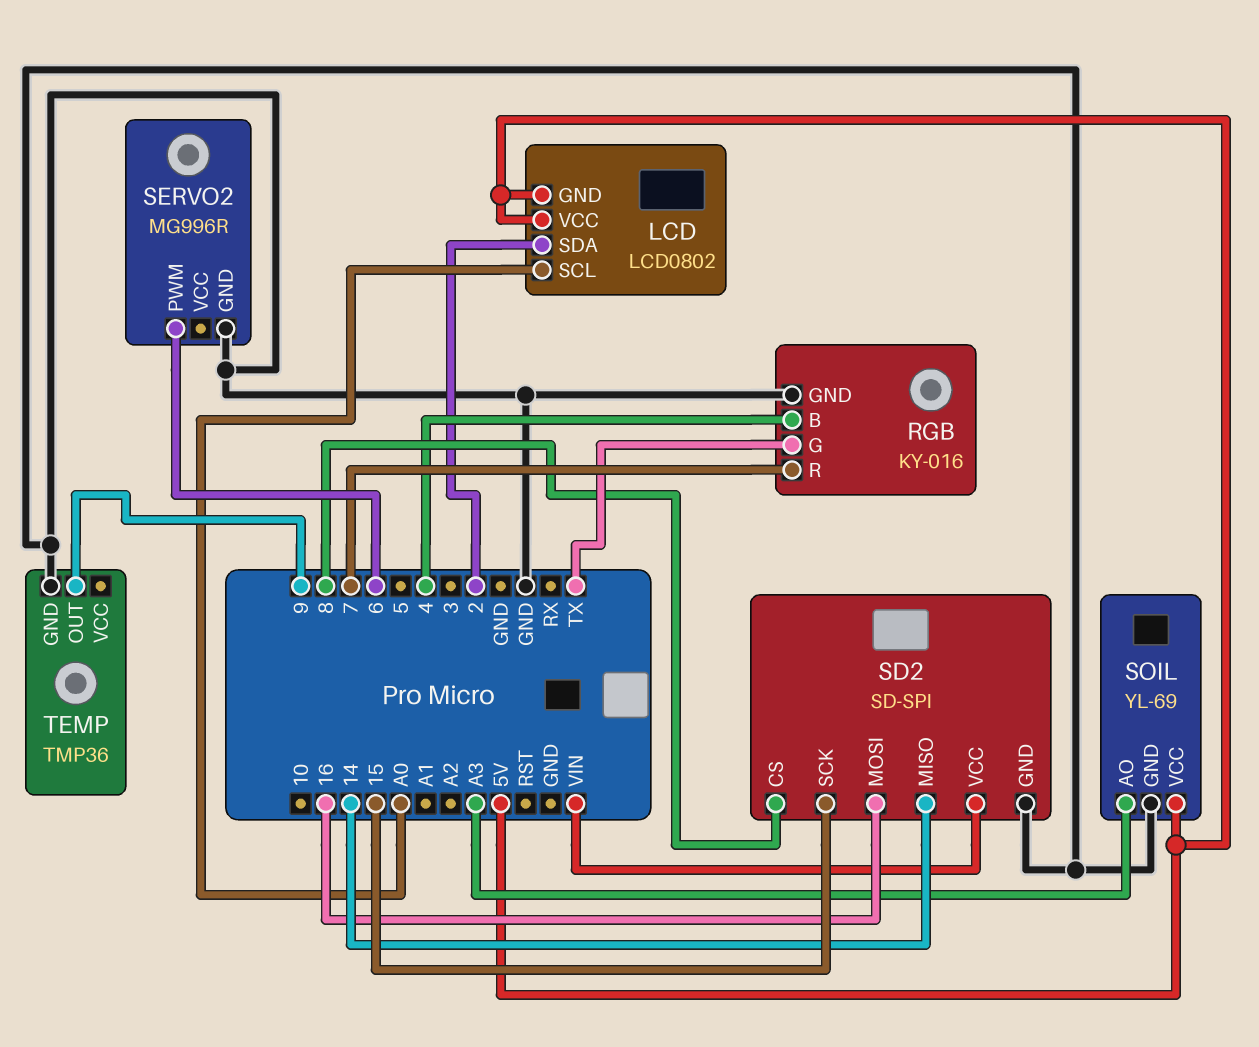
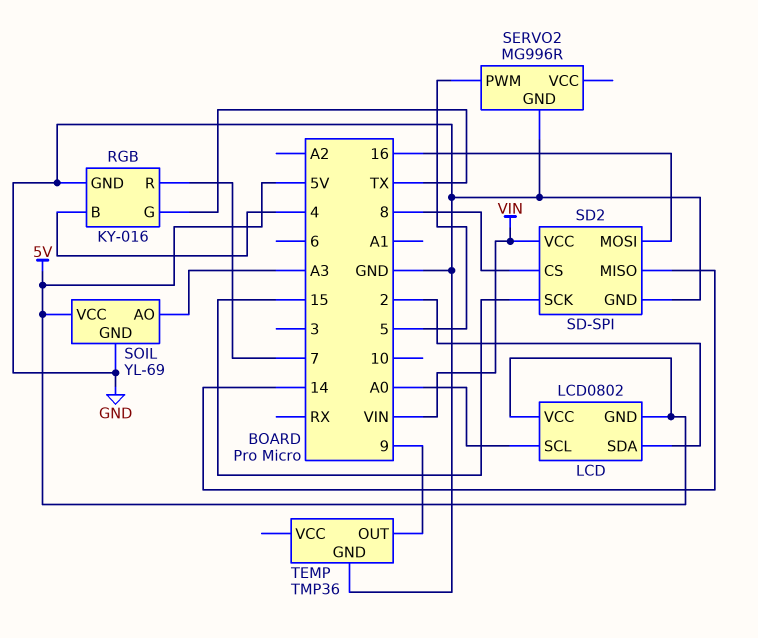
SERVO2 pin PWM: 6 -> 5

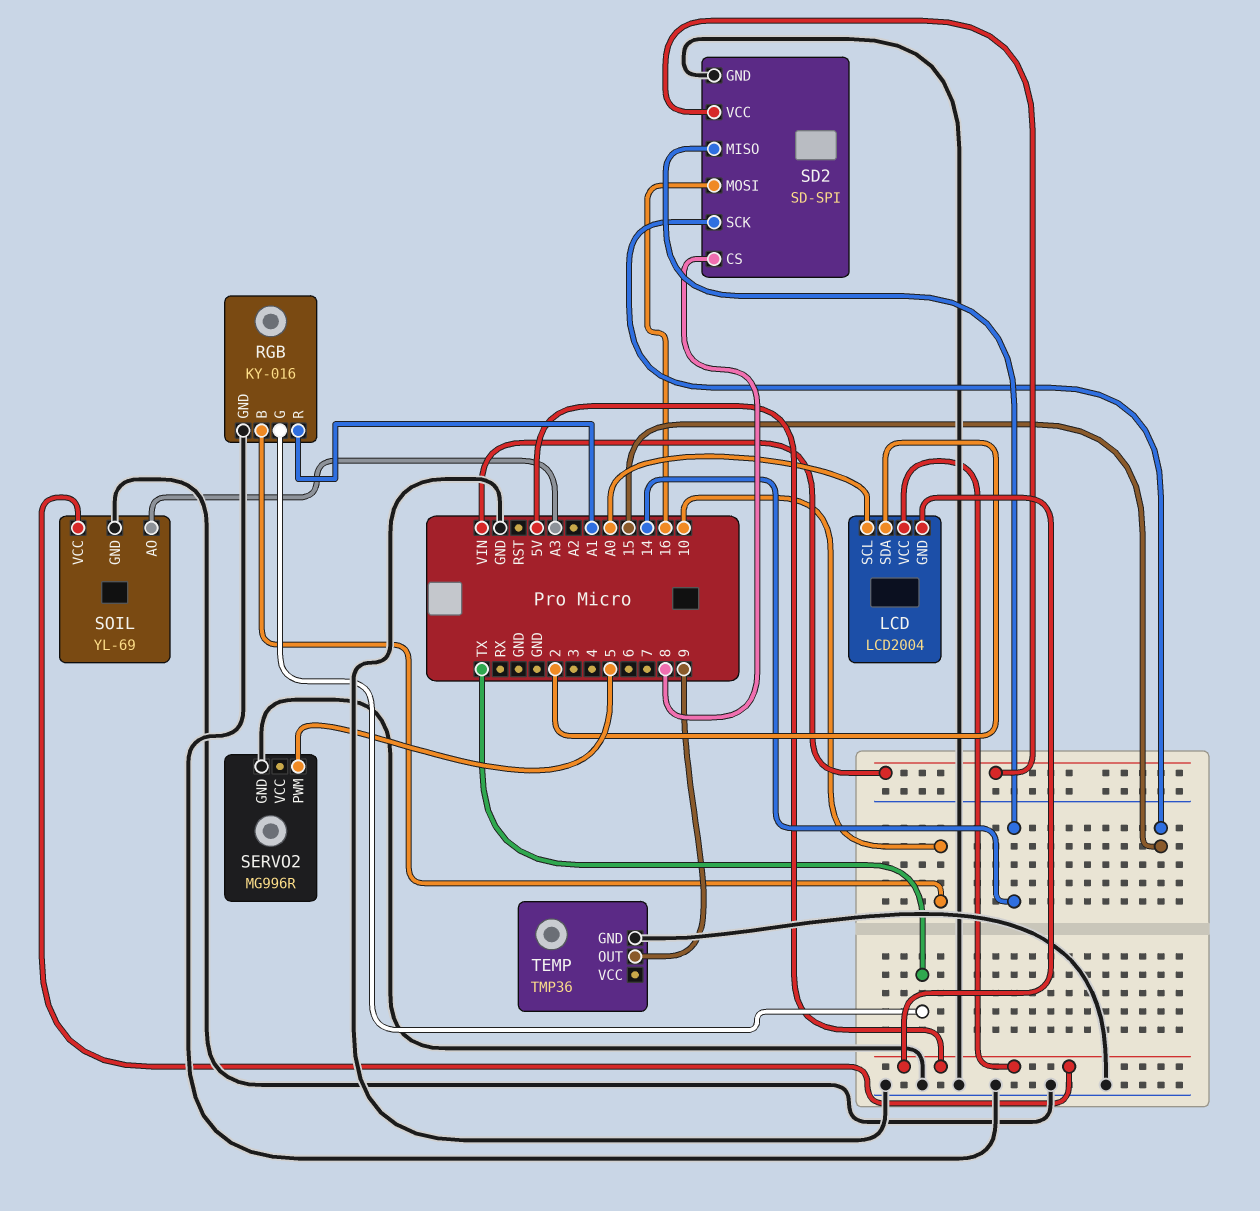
LCD: LCD0802 -> LCD2004
RGB pin B: 4 -> 10
RGB pin R: 7 -> A1

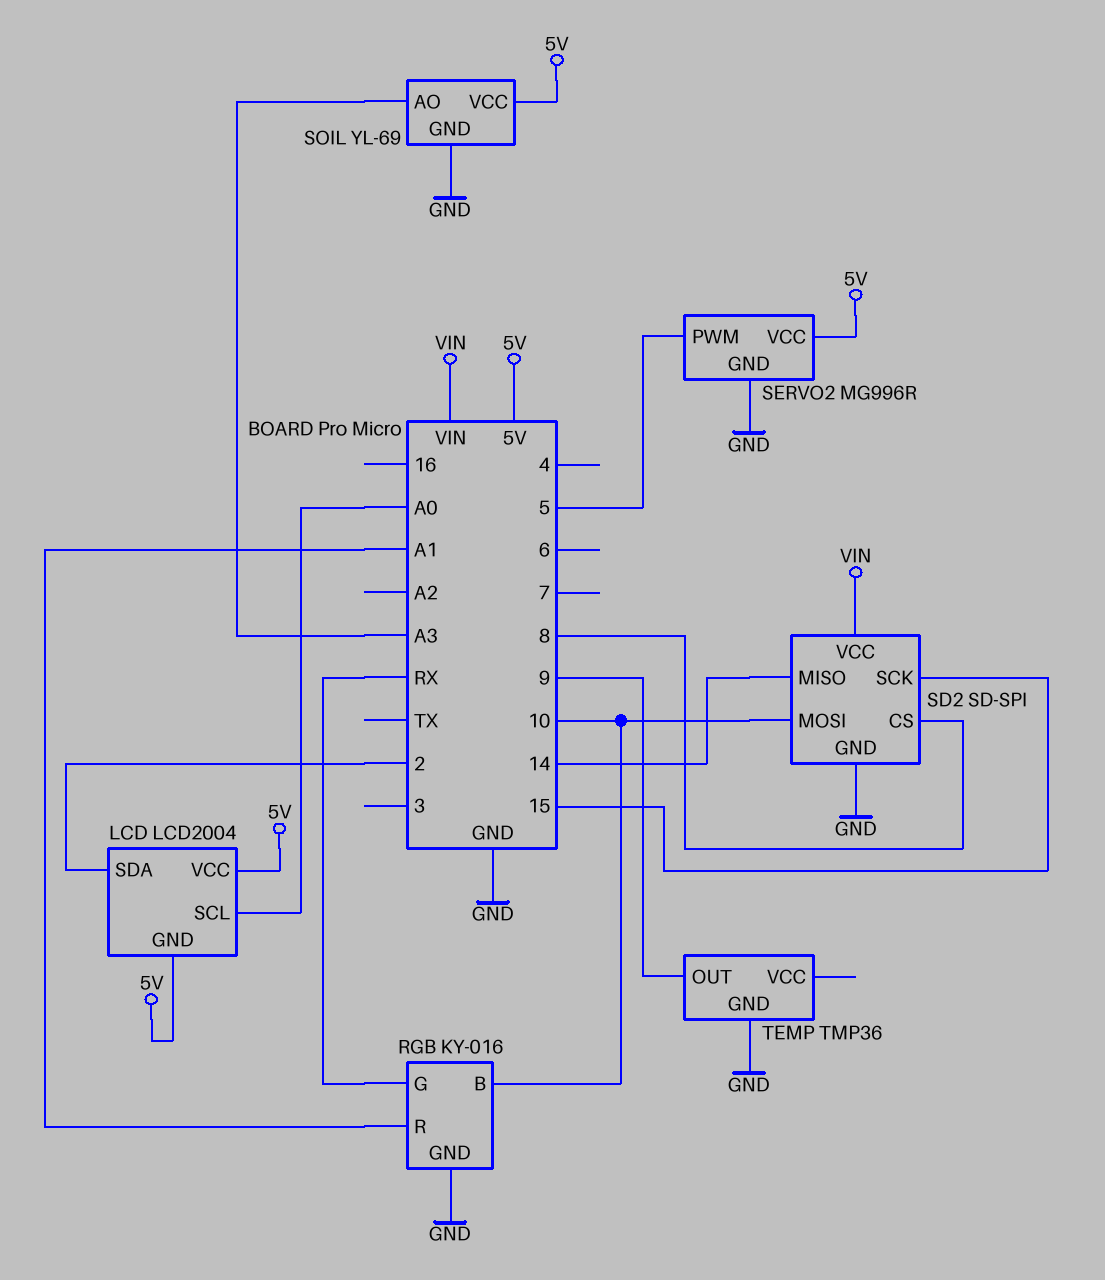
RGB pin G: TX -> RX
SD2 pin MOSI: 16 -> 10
SERVO2 pin VCC: none -> 5V

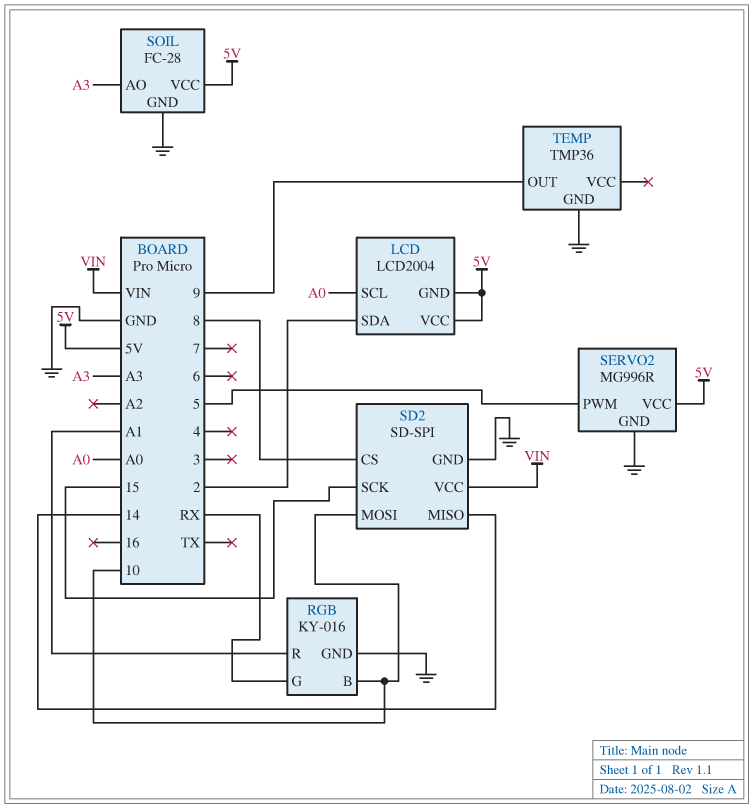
SOIL: YL-69 -> FC-28

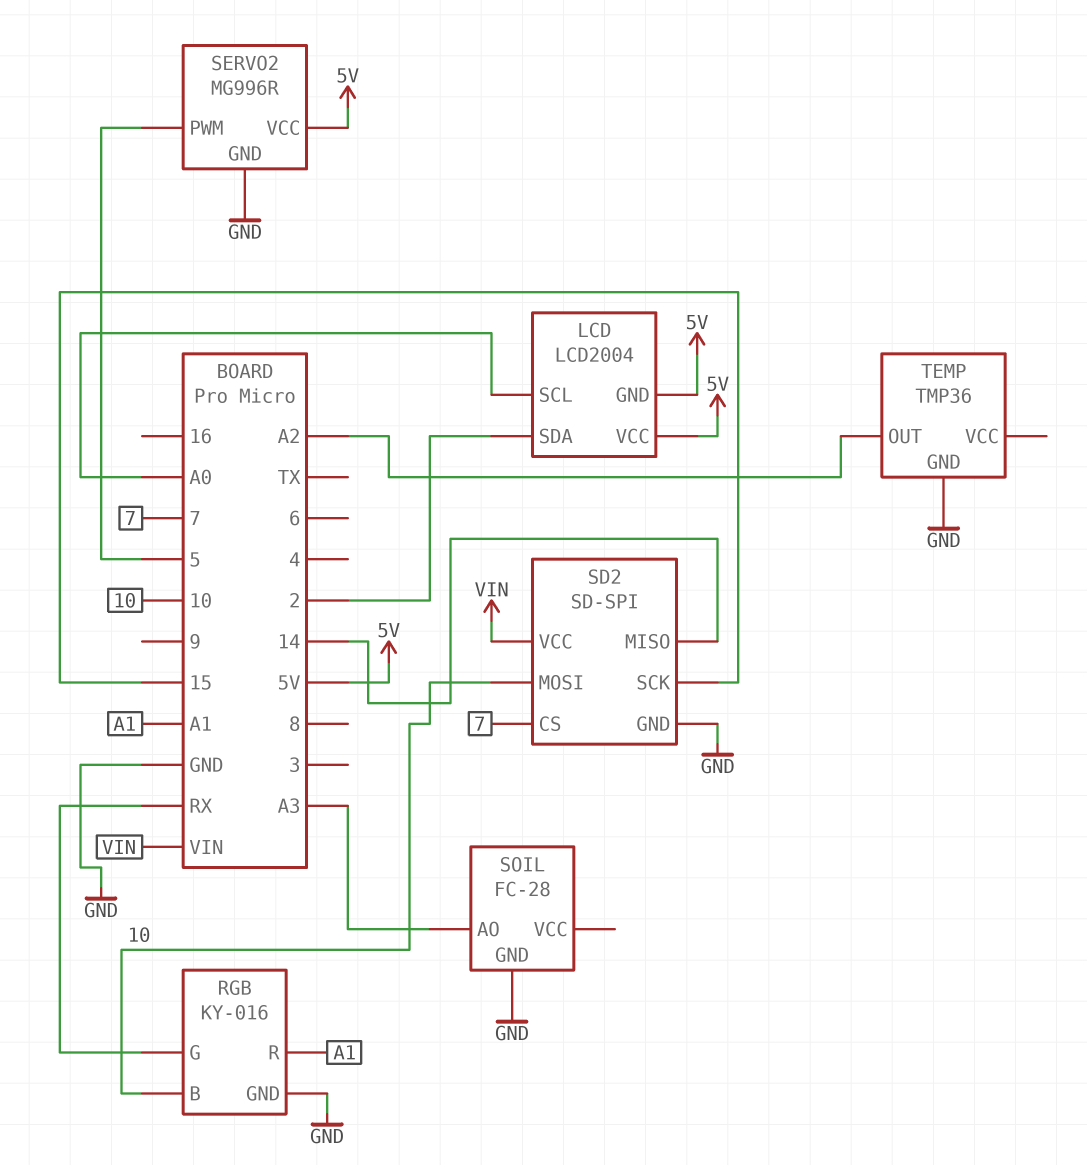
SD2 pin CS: 8 -> 7
SOIL pin VCC: 5V -> none
TEMP pin OUT: 9 -> A2

